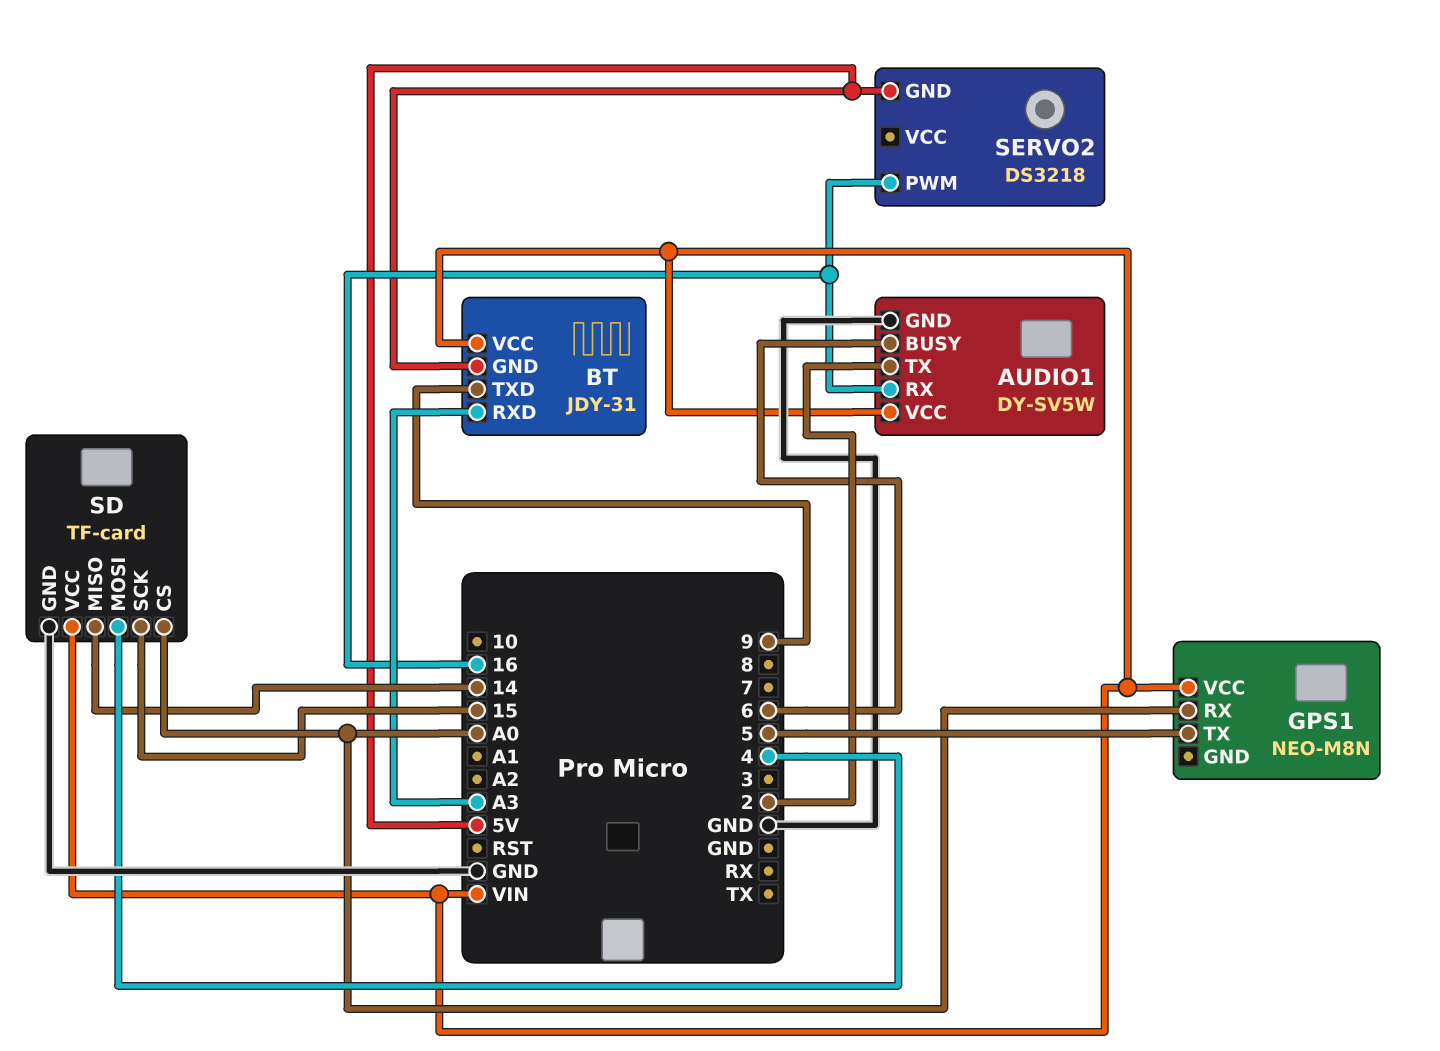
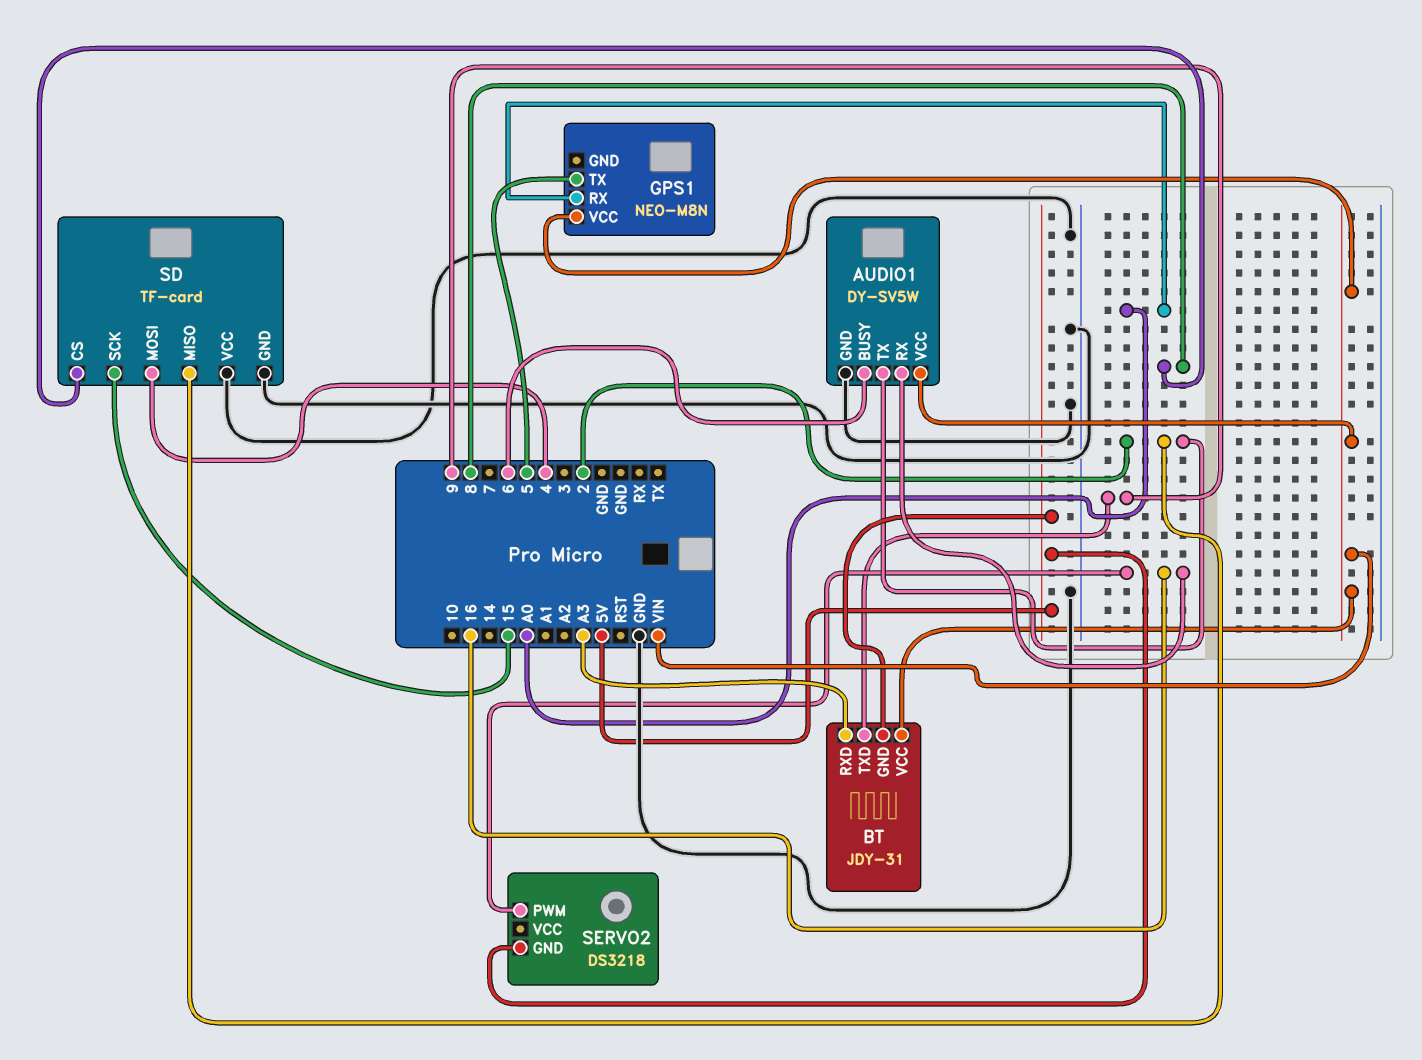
SD pin CS: A0 -> 8
SD pin MISO: 14 -> 2
SD pin VCC: VIN -> GND

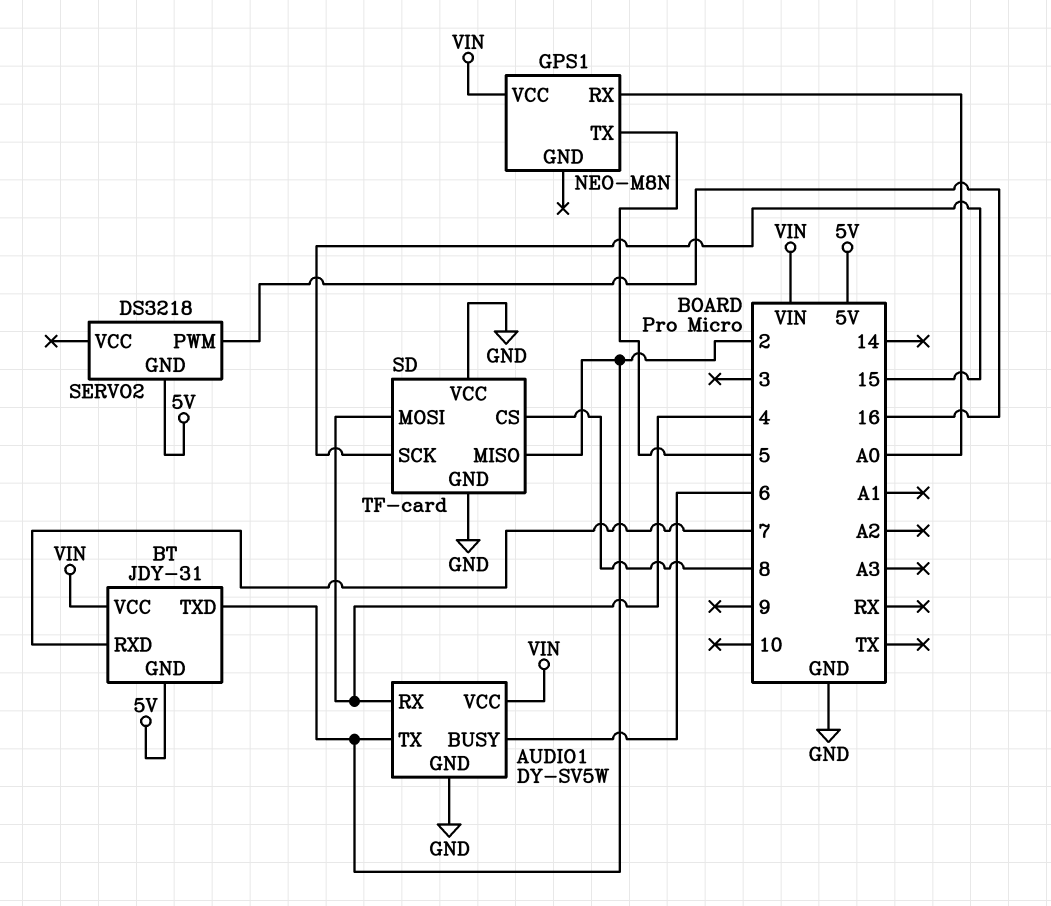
AUDIO1 pin RX: 16 -> 4
BT pin RXD: A3 -> 7
BT pin TXD: 9 -> 2

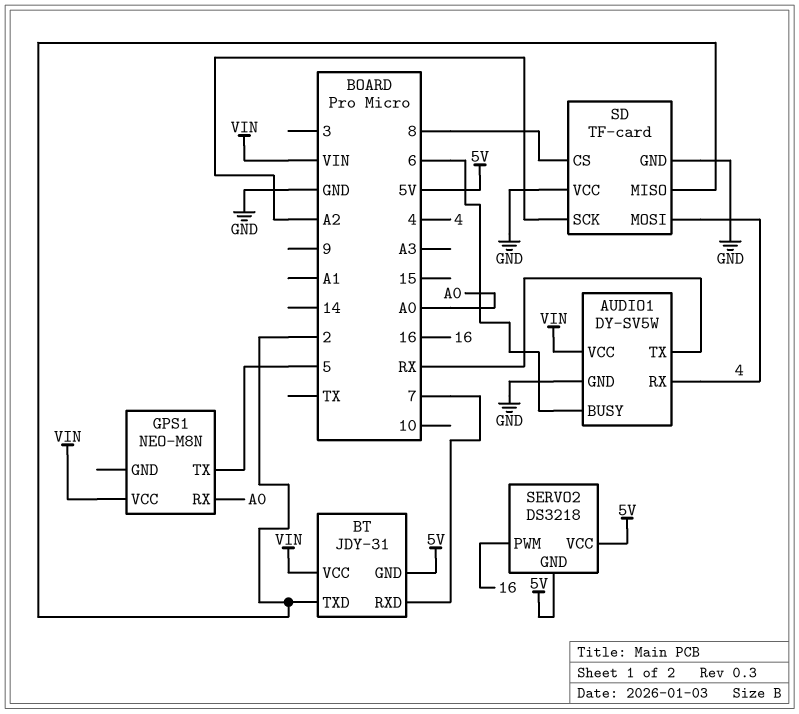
AUDIO1 pin TX: 2 -> RX
SD pin SCK: 15 -> A2
SERVO2 pin VCC: none -> 5V

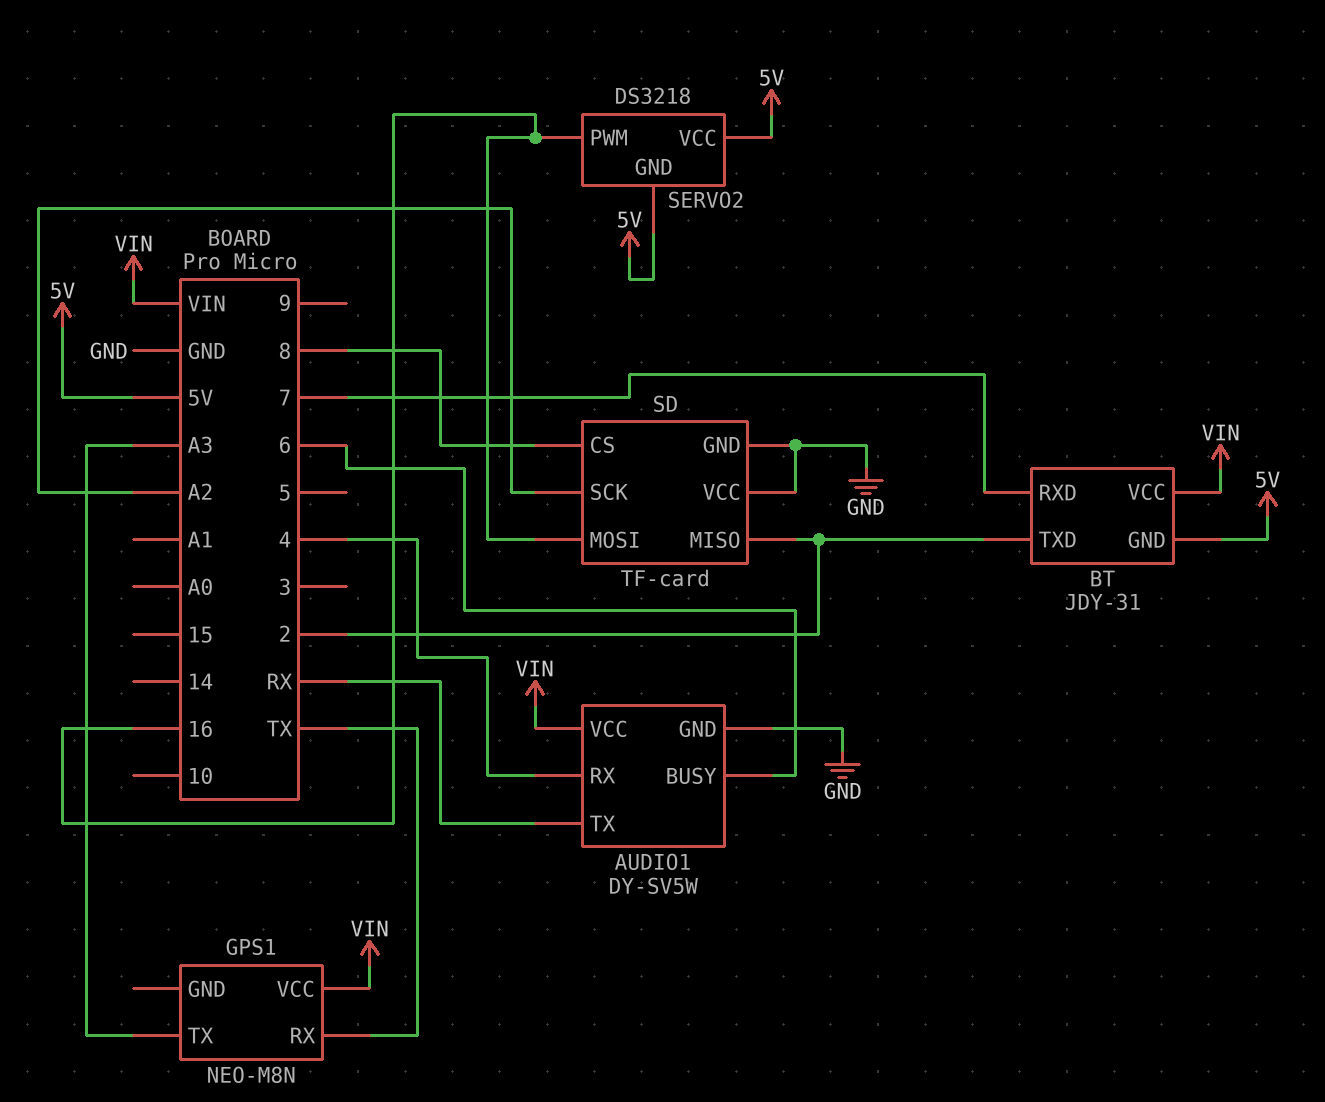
GPS1 pin RX: A0 -> TX
GPS1 pin TX: 5 -> A3
SD pin MOSI: 4 -> 16

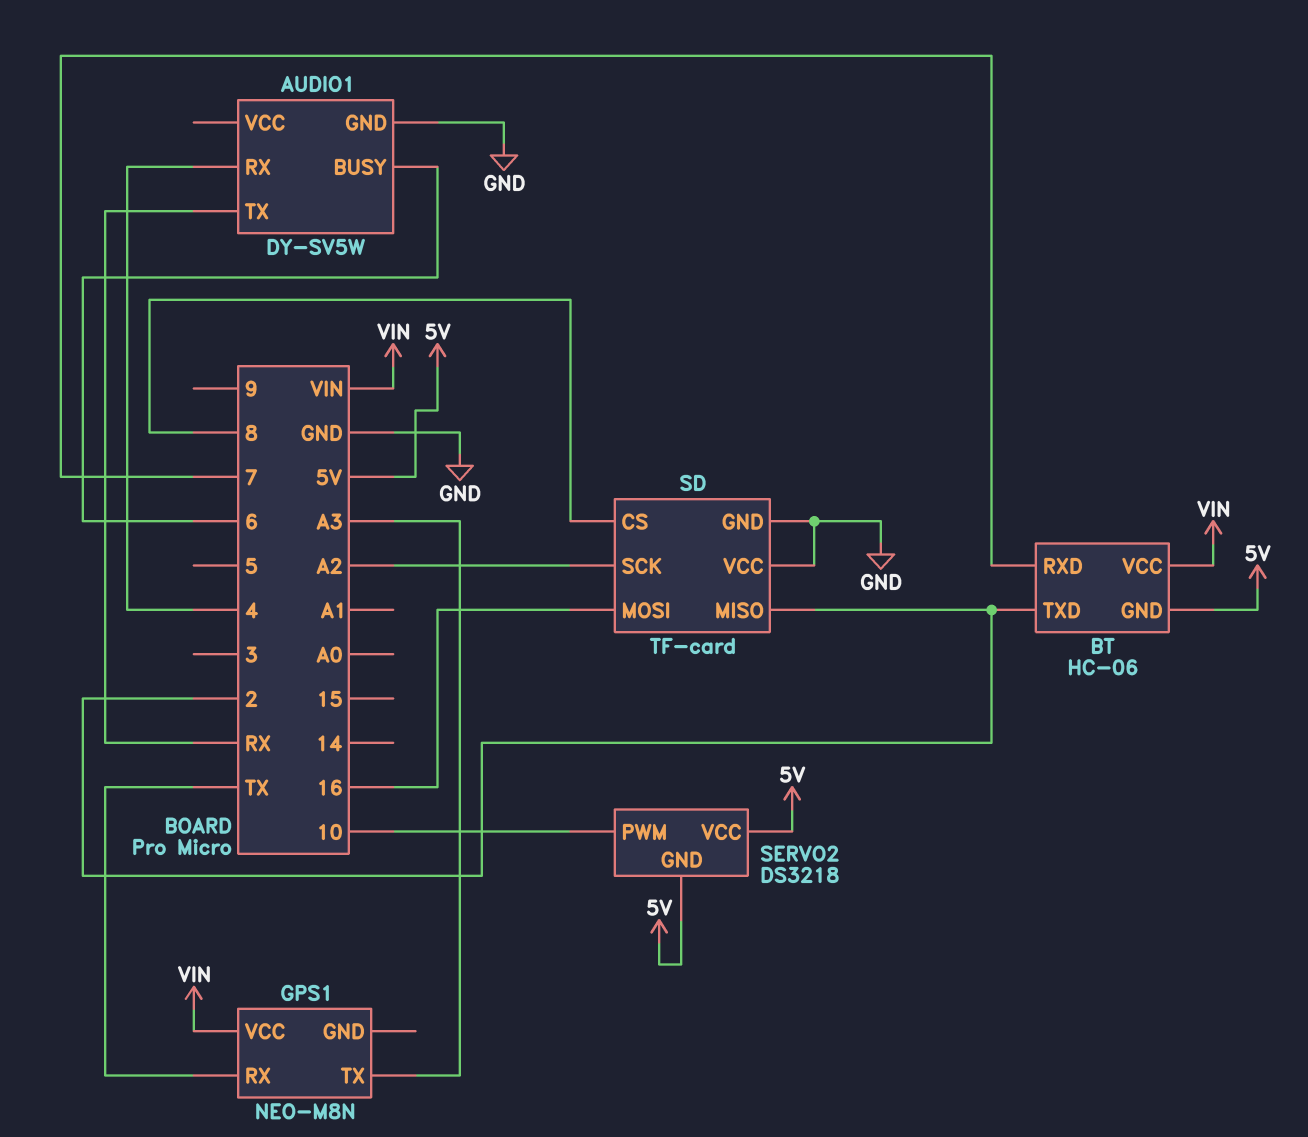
AUDIO1 pin VCC: VIN -> none
BT: JDY-31 -> HC-06
SERVO2 pin PWM: 16 -> 10

